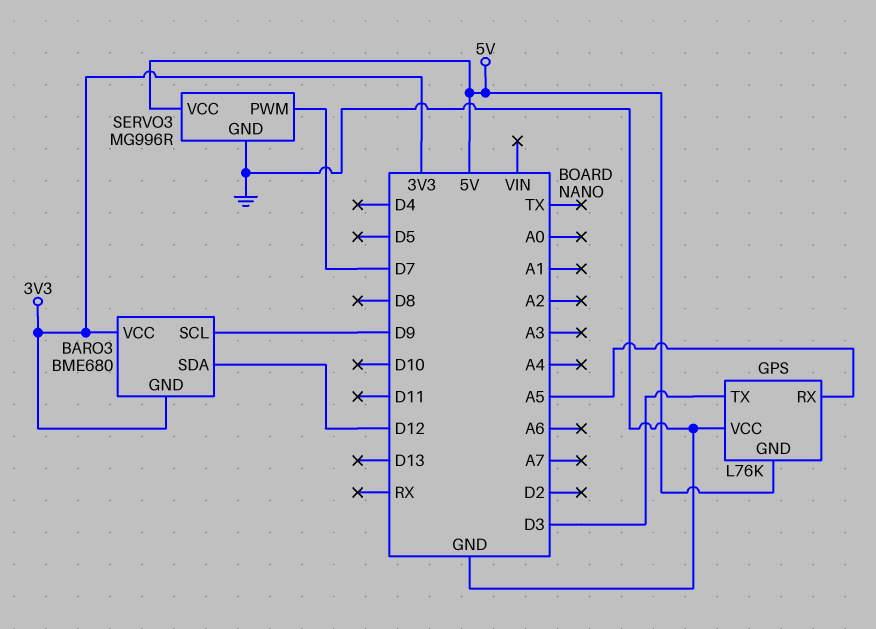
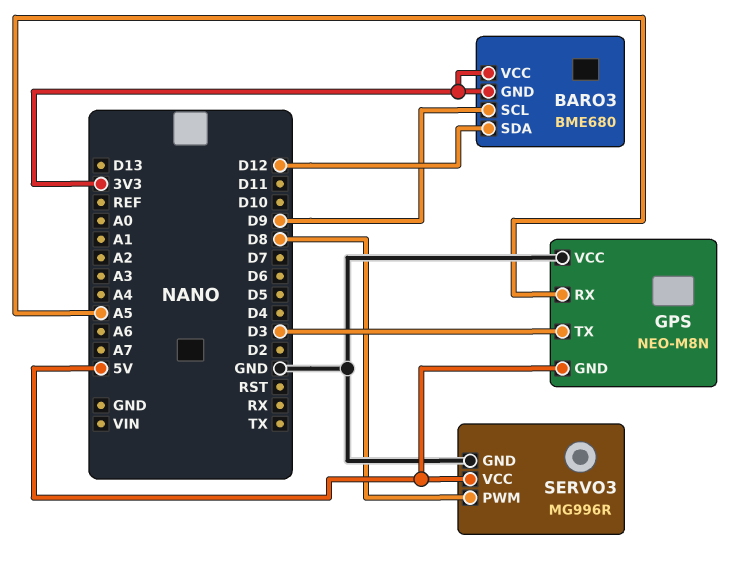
GPS: L76K -> NEO-M8N
SERVO3 pin PWM: D7 -> D8

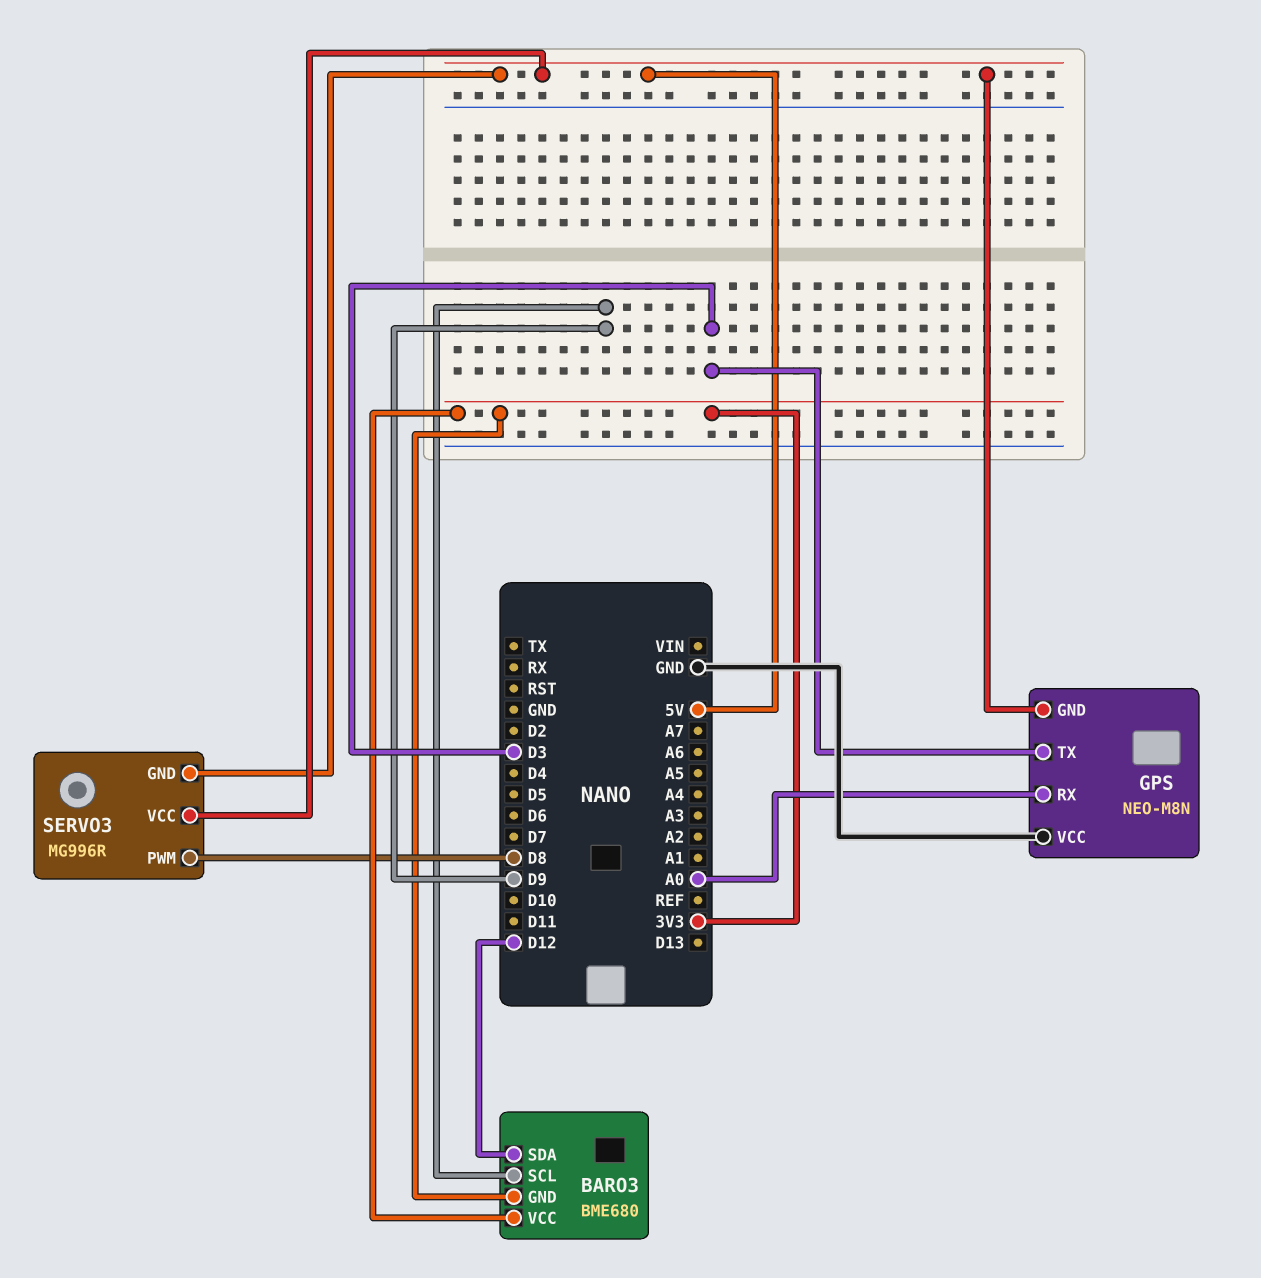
GPS pin RX: A5 -> A0
SERVO3 pin GND: GND -> 5V

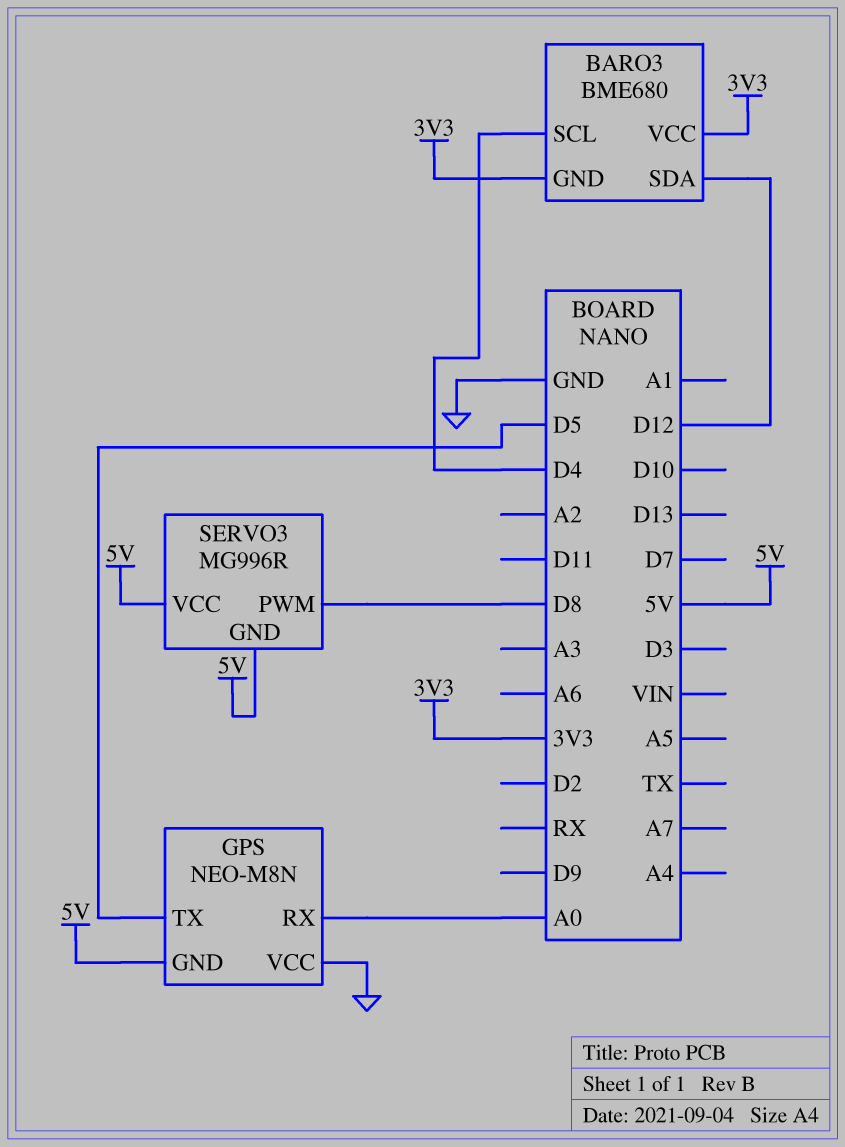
BARO3 pin SCL: D9 -> D4
GPS pin TX: D3 -> D5

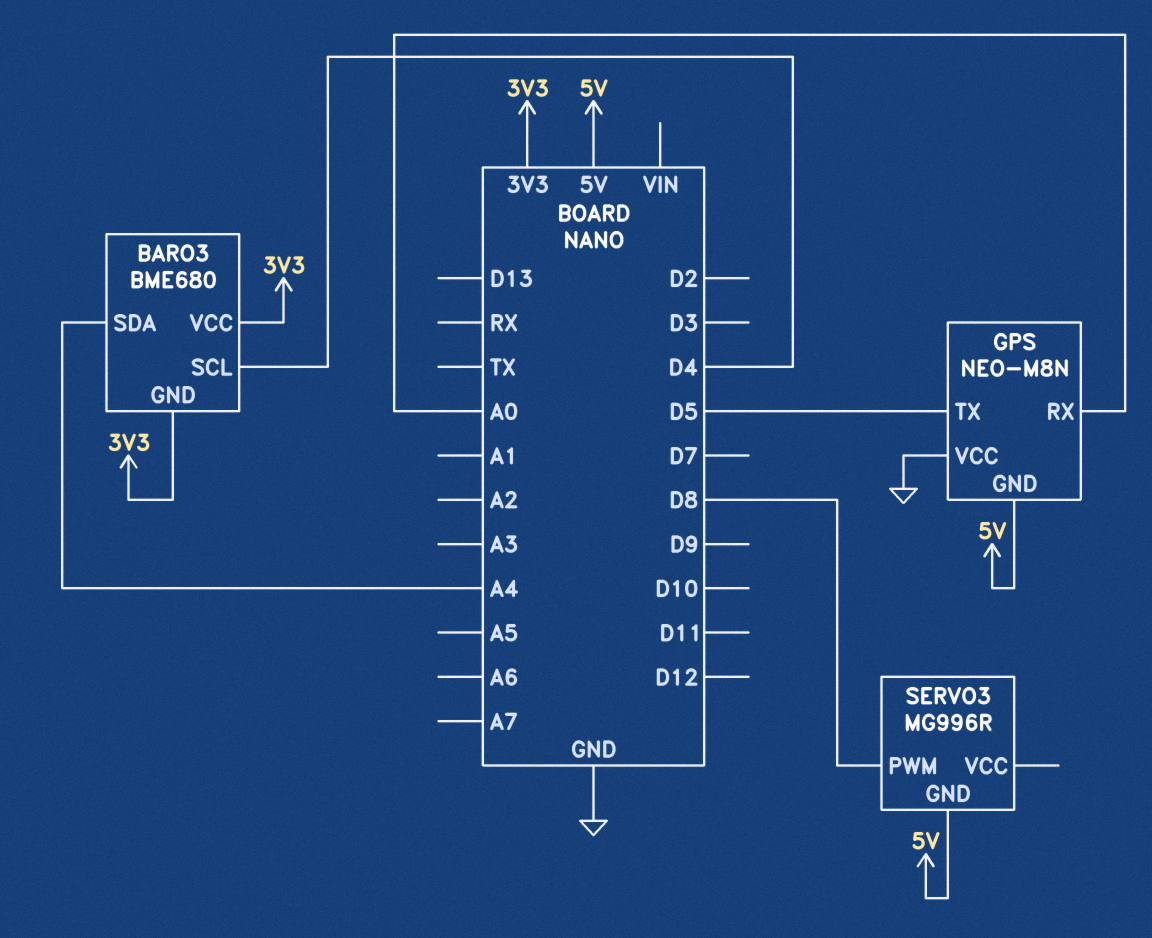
BARO3 pin SDA: D12 -> A4
SERVO3 pin VCC: 5V -> none

